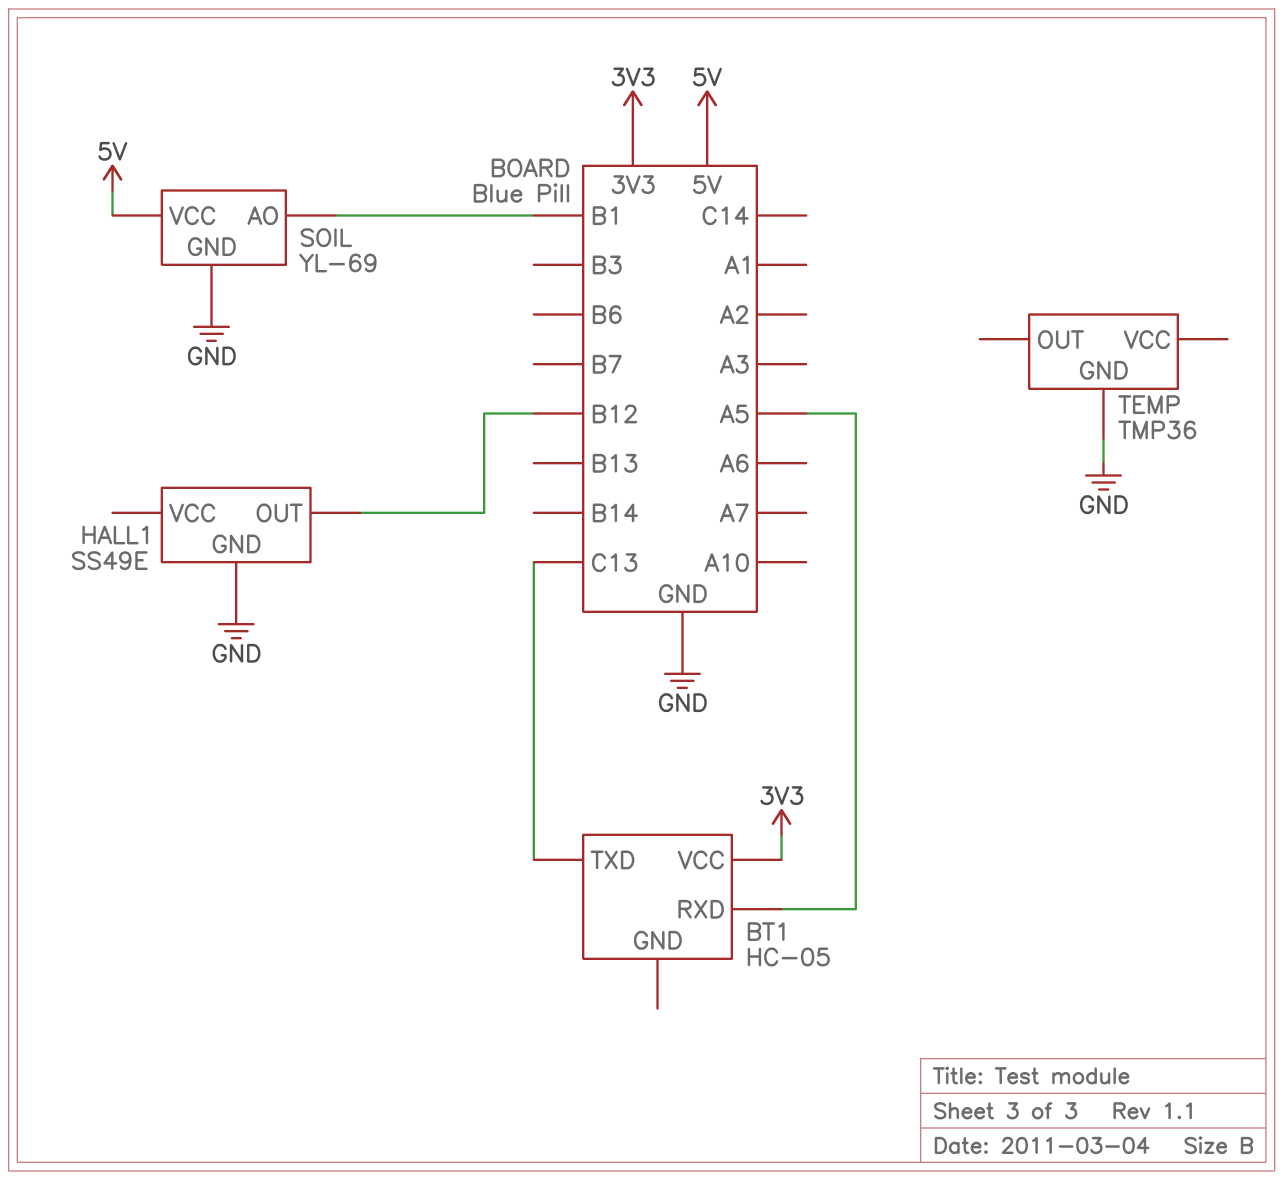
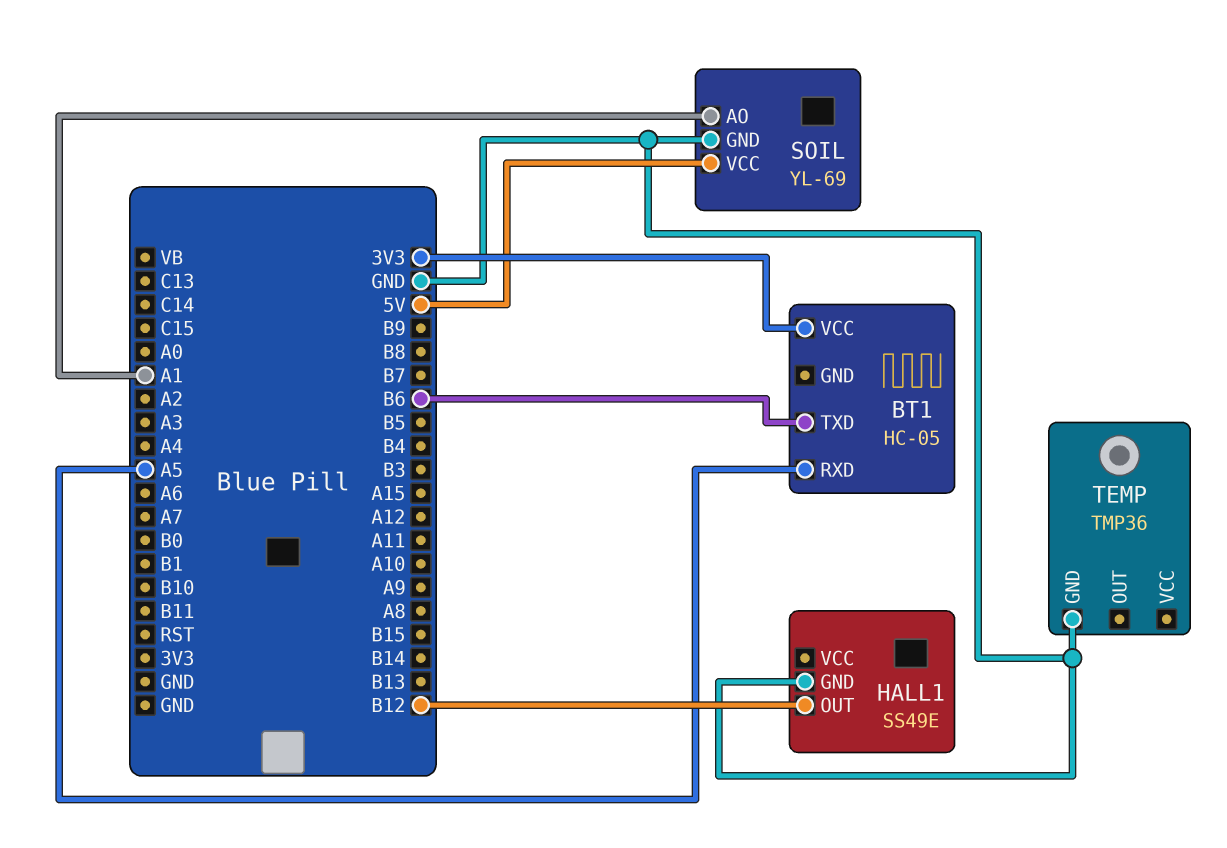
BT1 pin TXD: C13 -> B6
SOIL pin AO: B1 -> A1

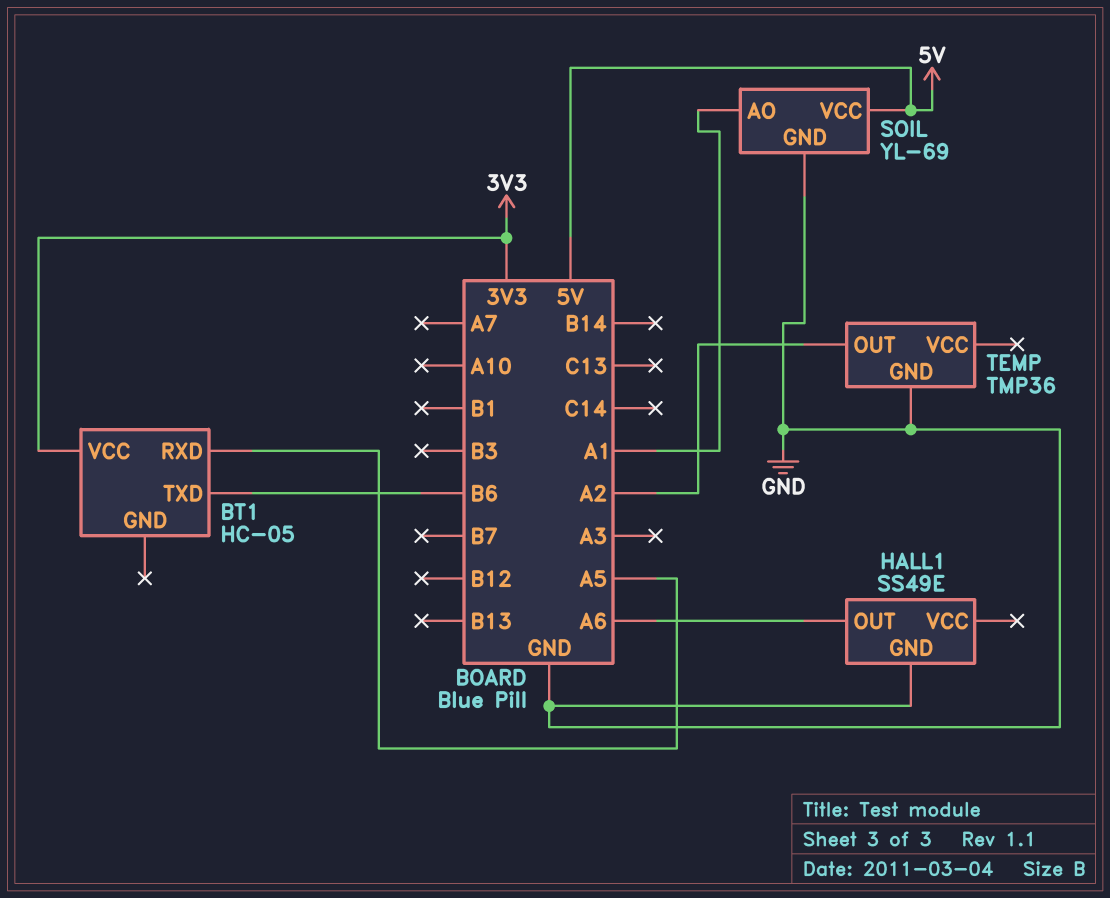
HALL1 pin OUT: B12 -> A6
TEMP pin OUT: none -> A2

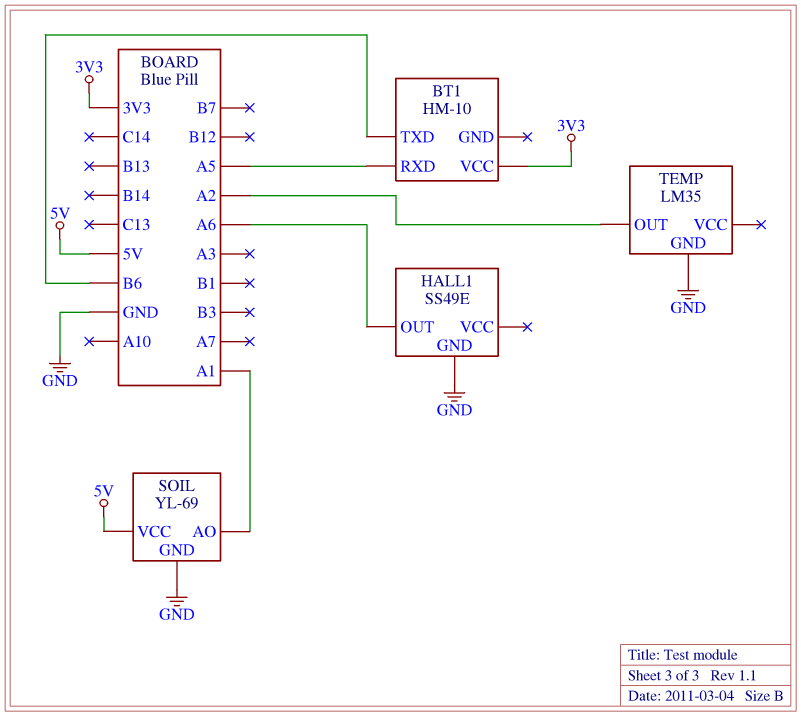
BT1: HC-05 -> HM-10
TEMP: TMP36 -> LM35

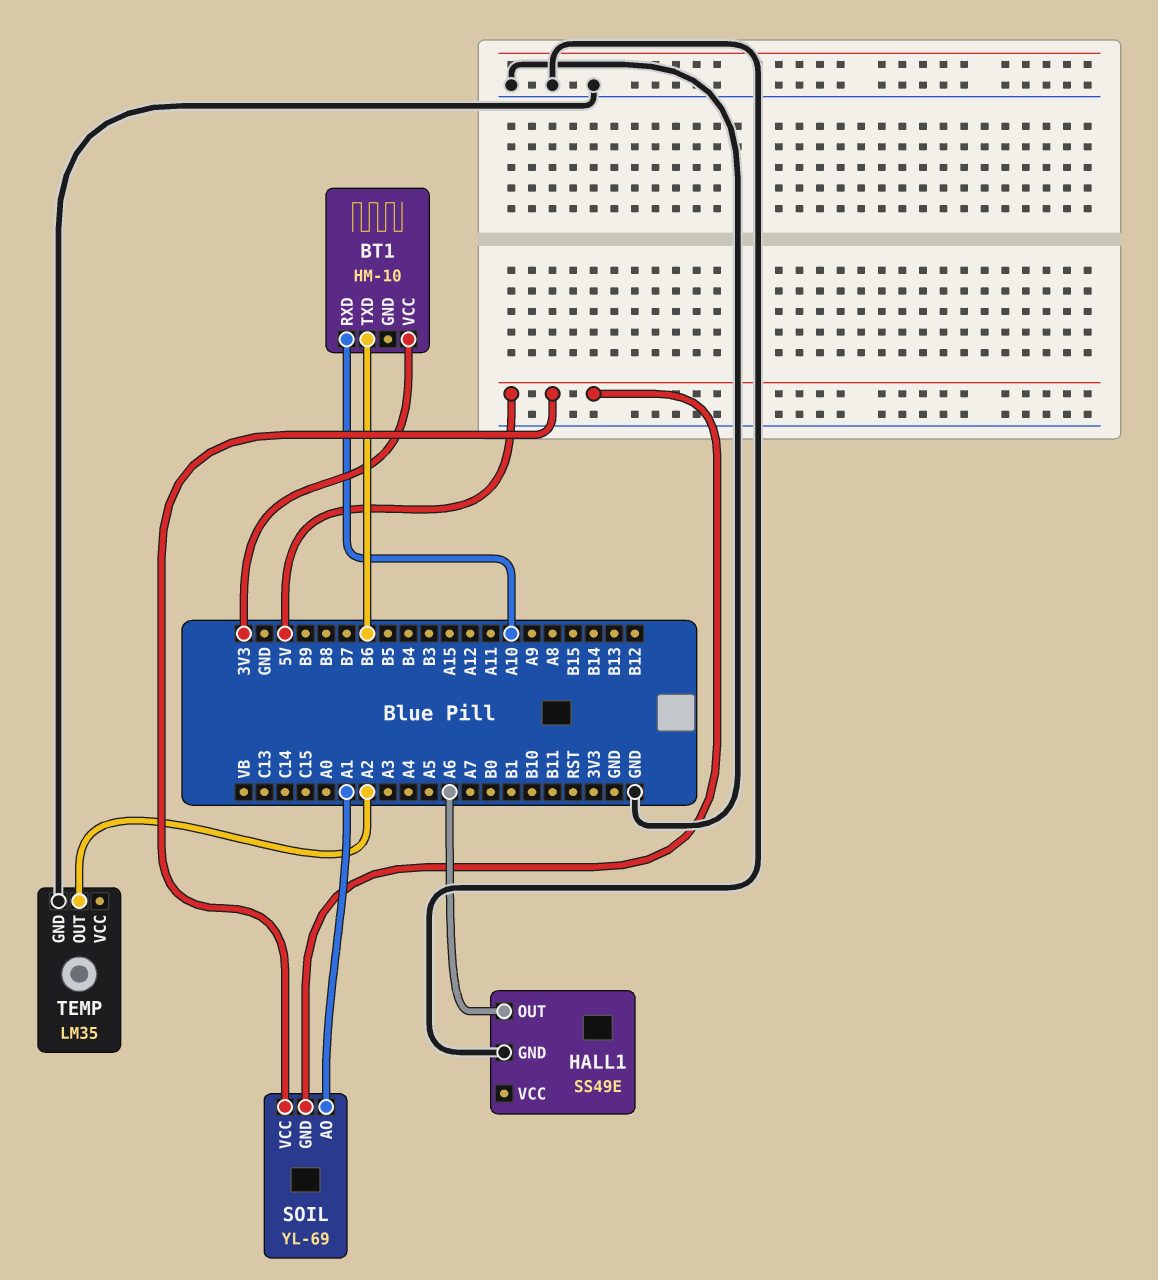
BT1 pin RXD: A5 -> A10
SOIL pin GND: GND -> 5V

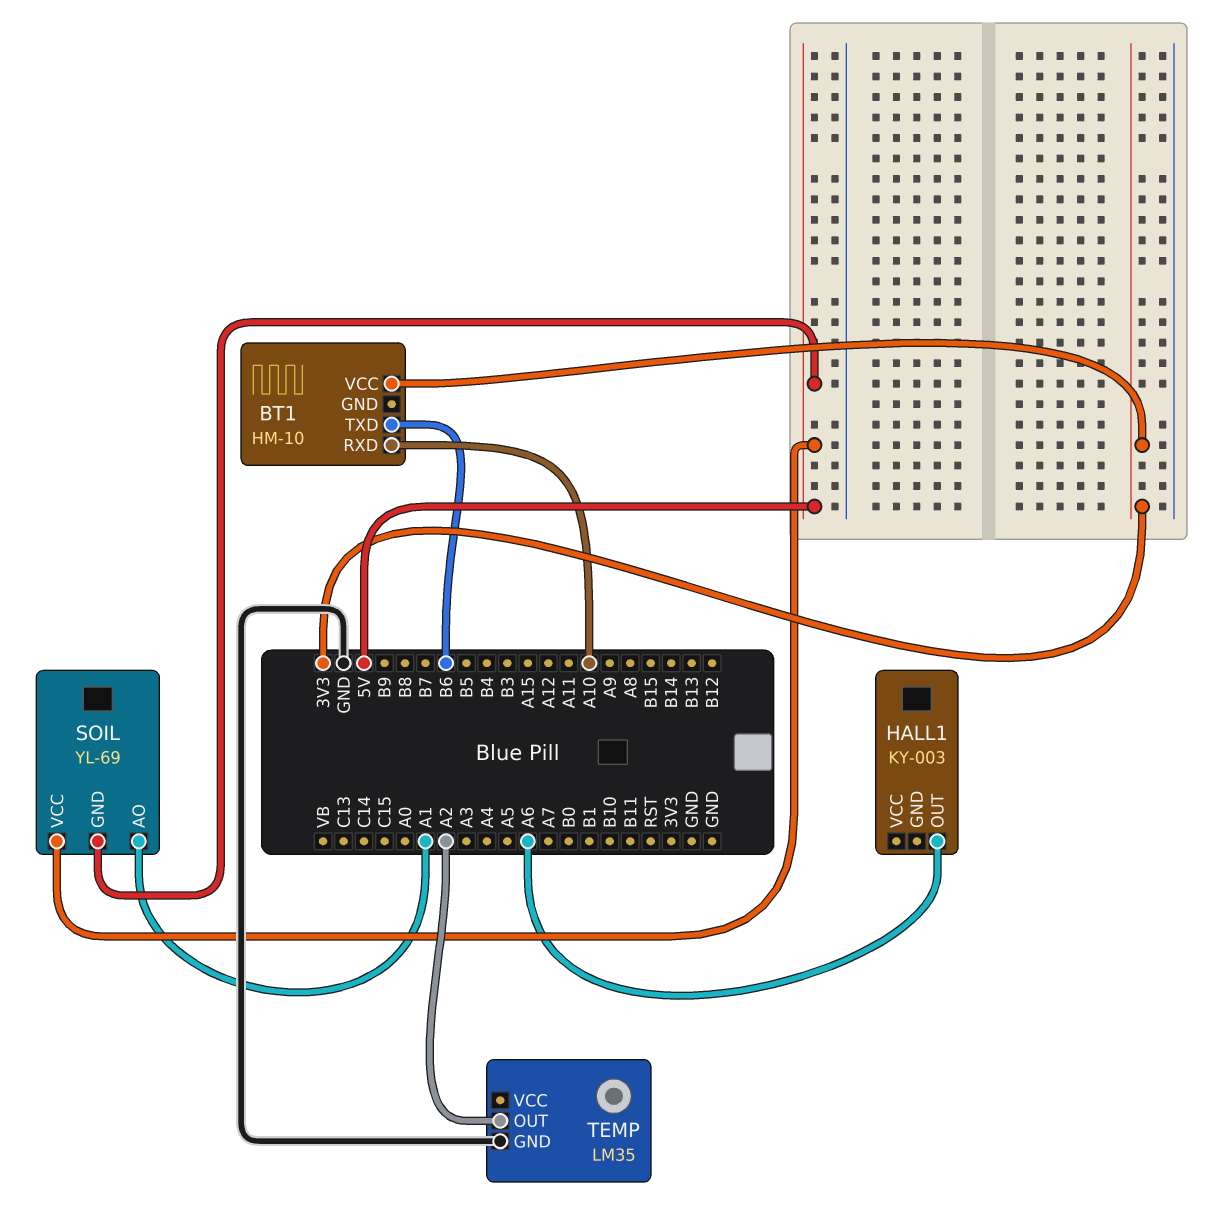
HALL1: SS49E -> KY-003
HALL1 pin GND: GND -> none

